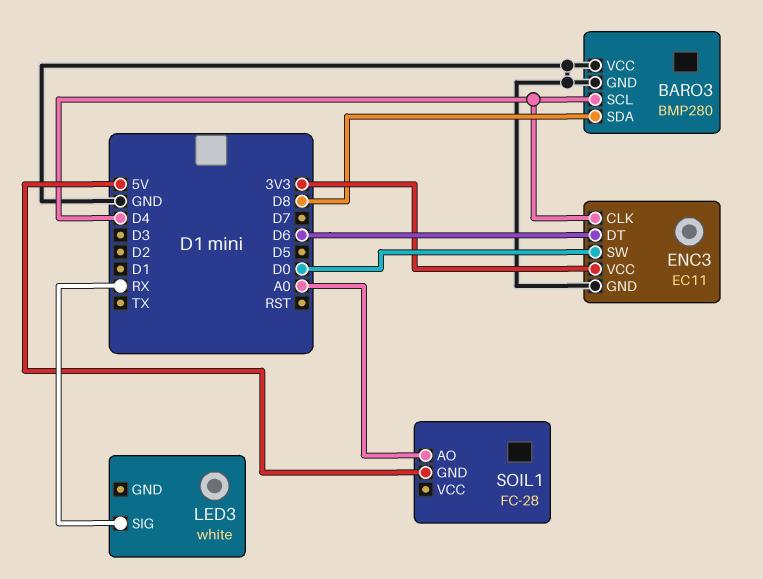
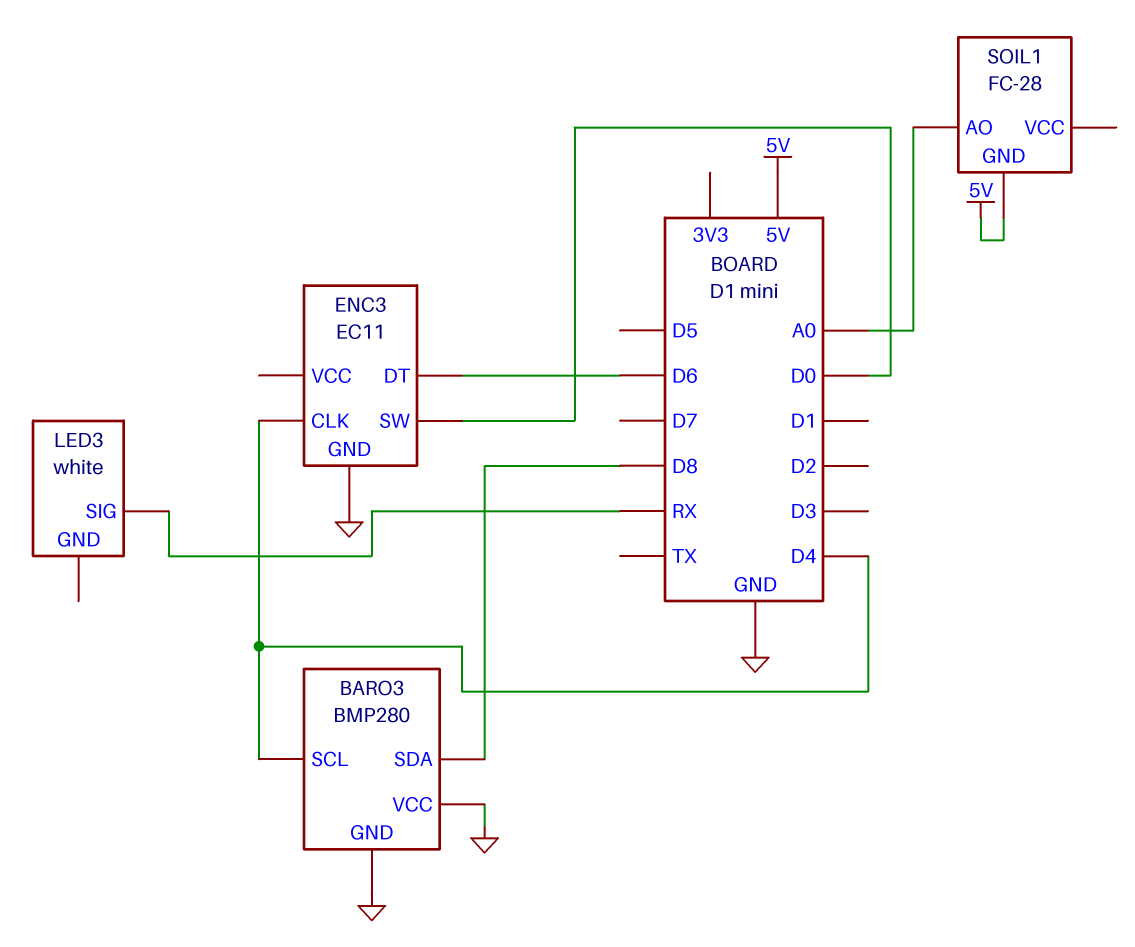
ENC3 pin VCC: 3V3 -> none

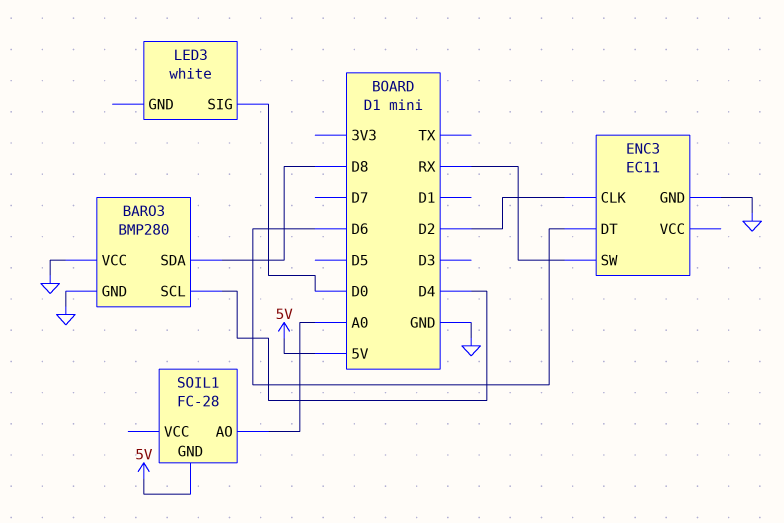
ENC3 pin CLK: D4 -> D2
ENC3 pin SW: D0 -> RX
LED3 pin SIG: RX -> D0

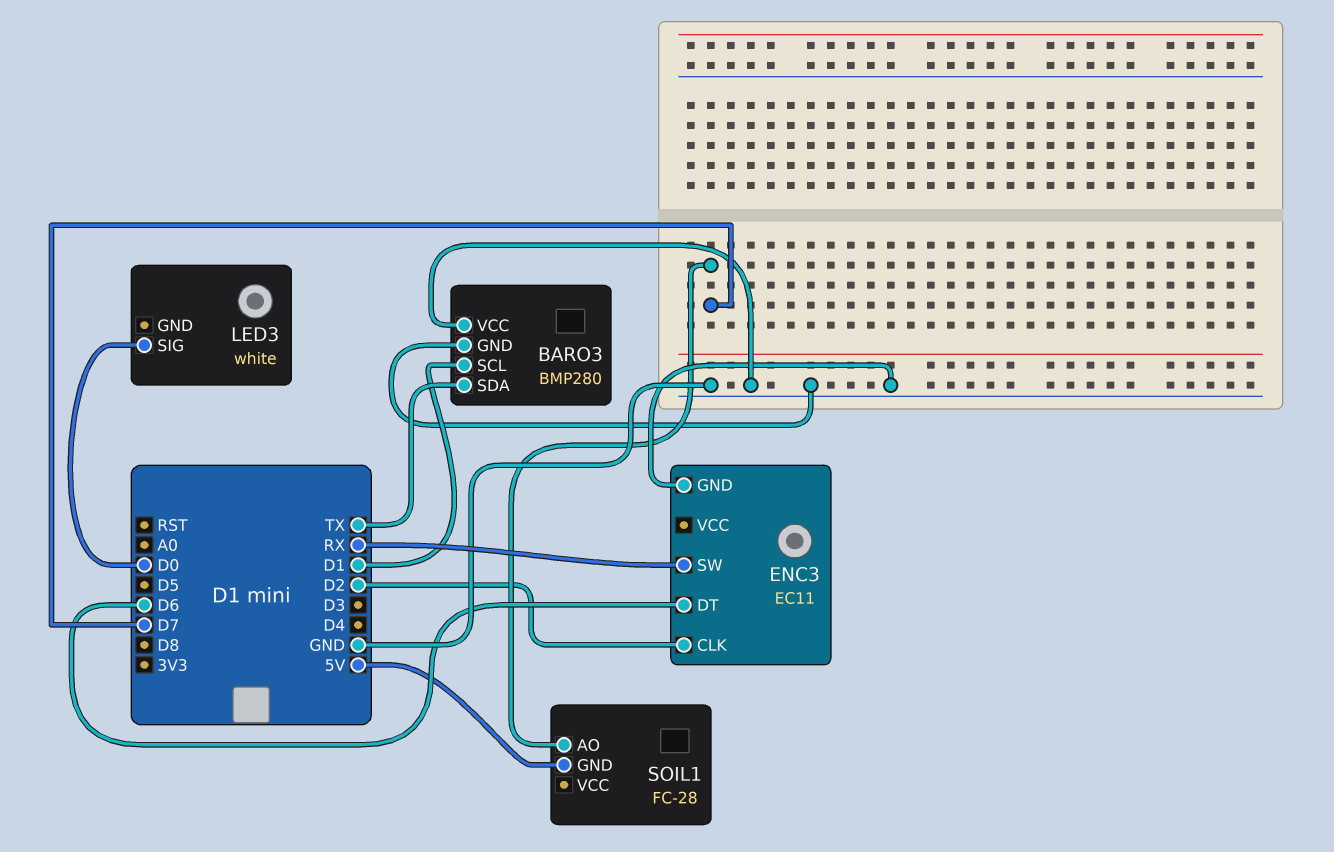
BARO3 pin SCL: D4 -> D1
BARO3 pin SDA: D8 -> TX
SOIL1 pin AO: A0 -> D7

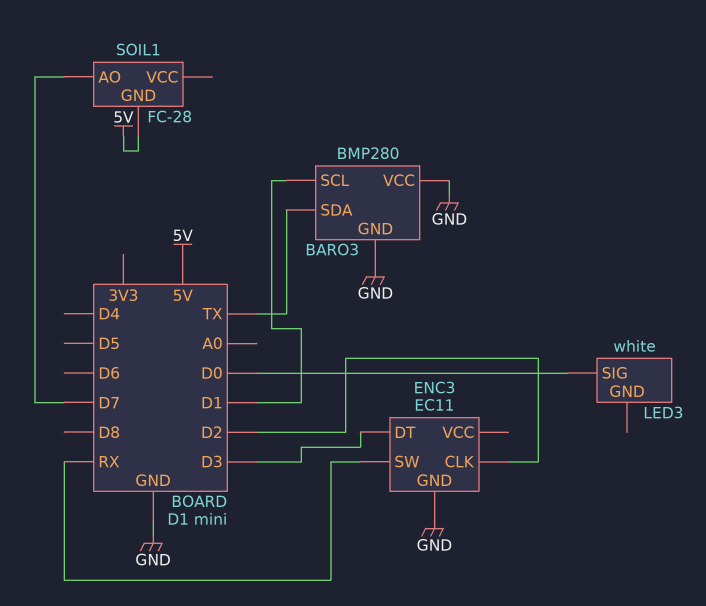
ENC3 pin DT: D6 -> D3

